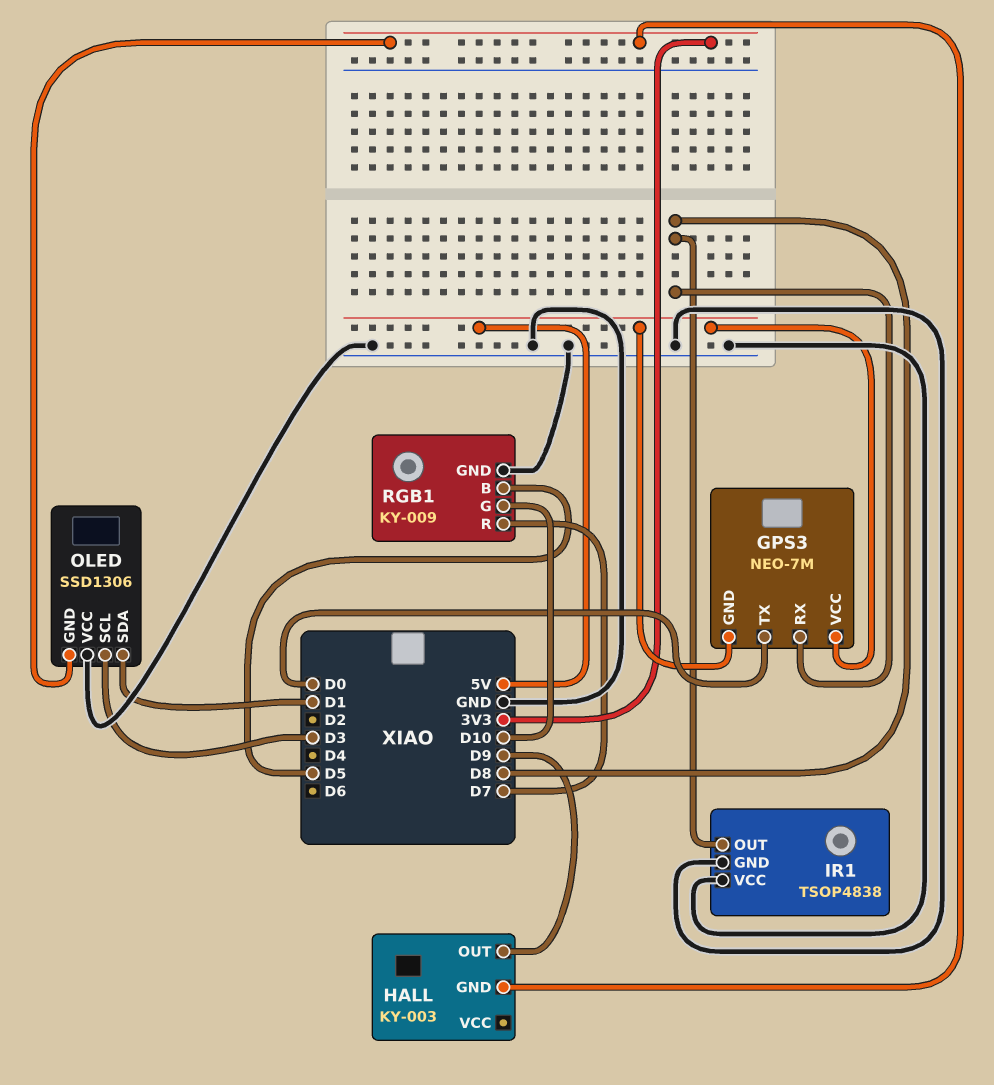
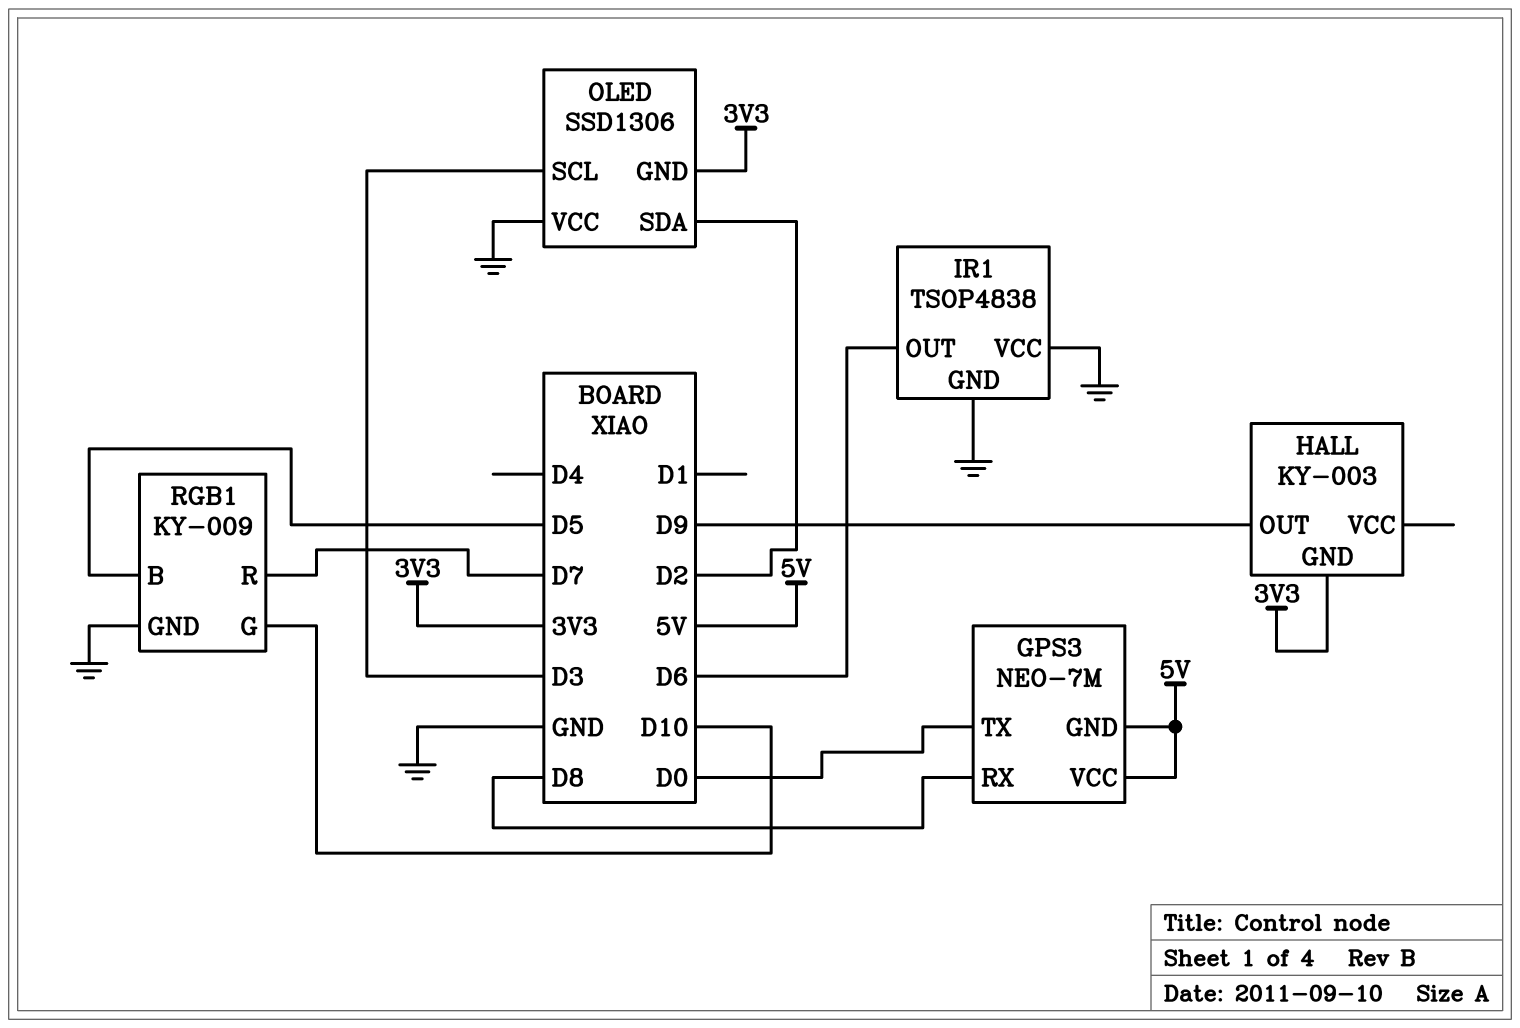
IR1 pin OUT: D8 -> D6
OLED pin SDA: D1 -> D2

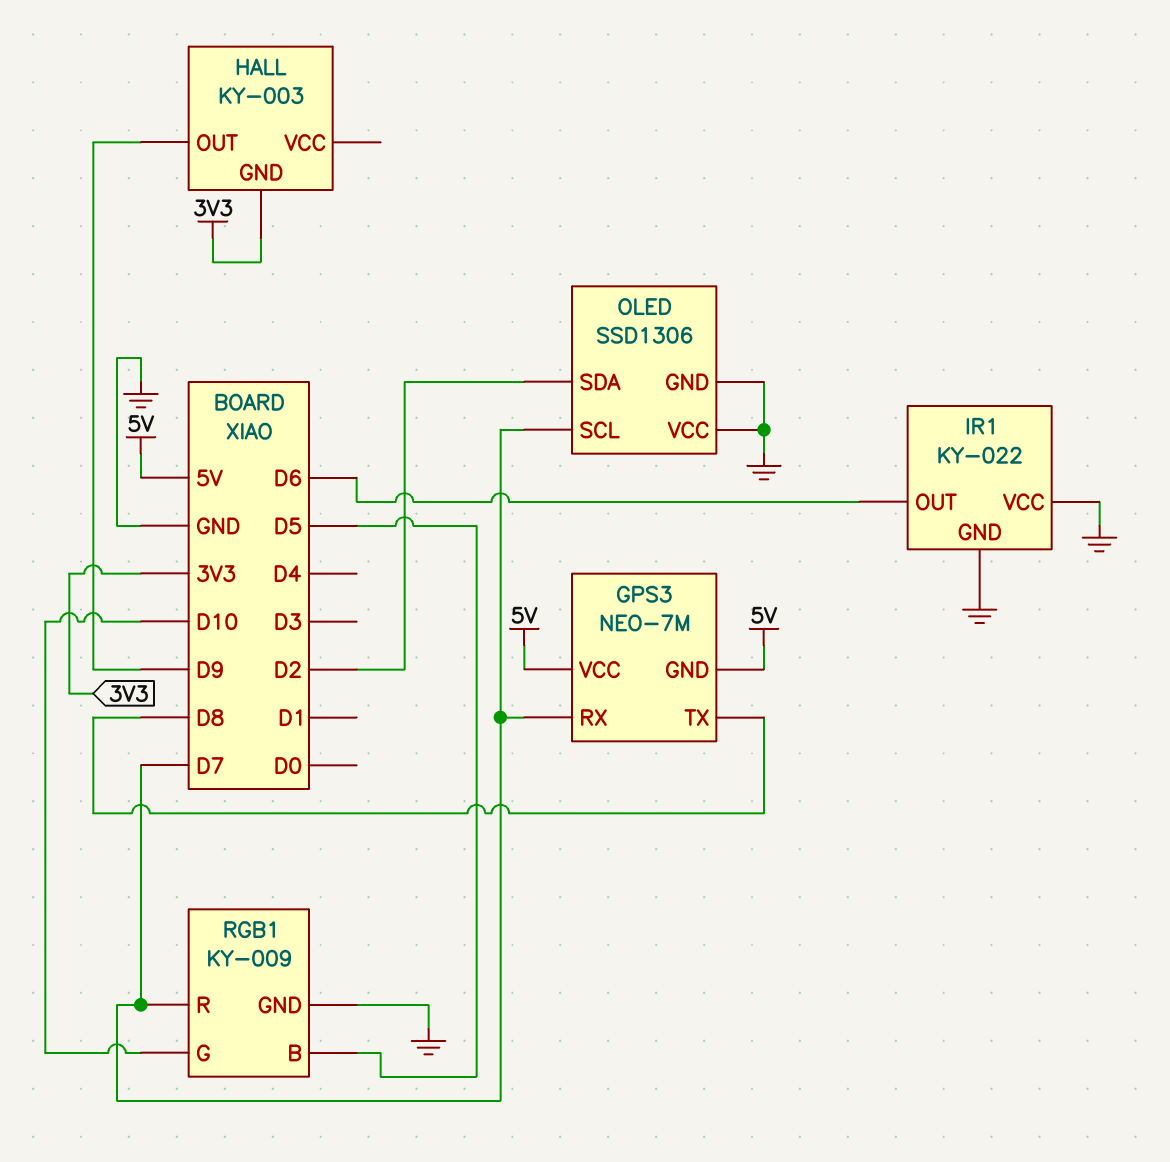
GPS3 pin RX: D8 -> D7
GPS3 pin TX: D0 -> D8
IR1: TSOP4838 -> KY-022
OLED pin GND: 3V3 -> GND
OLED pin SCL: D3 -> D7

